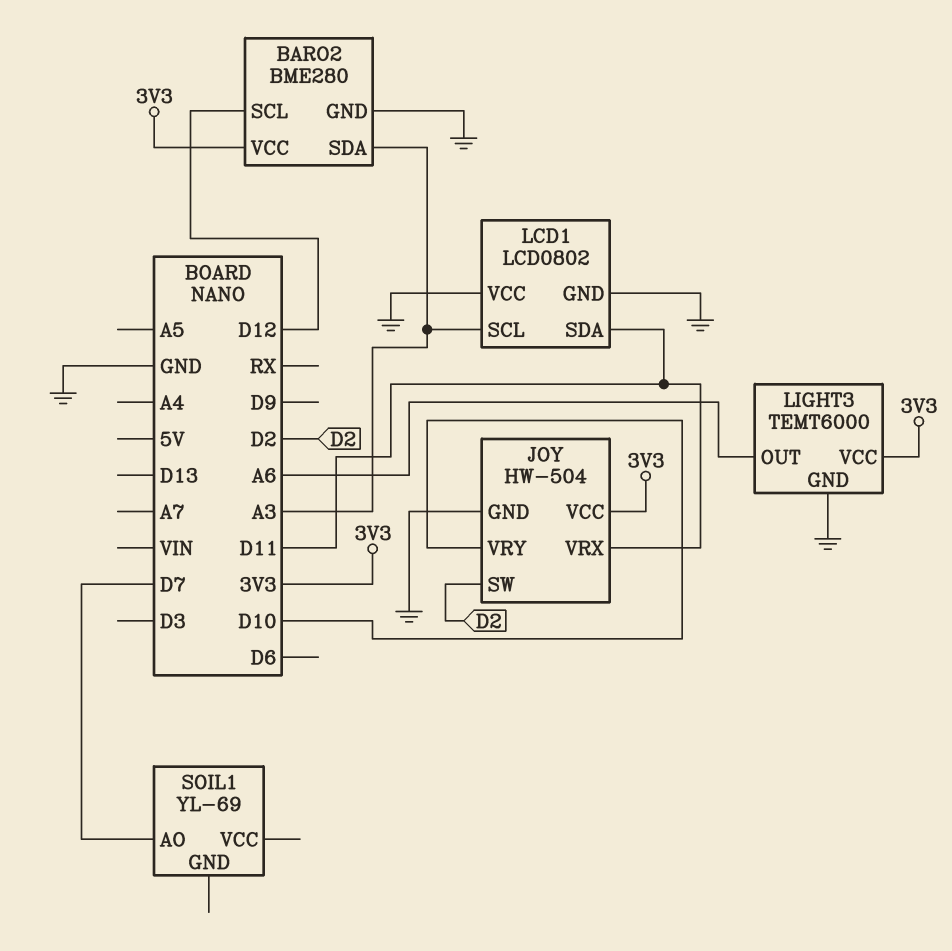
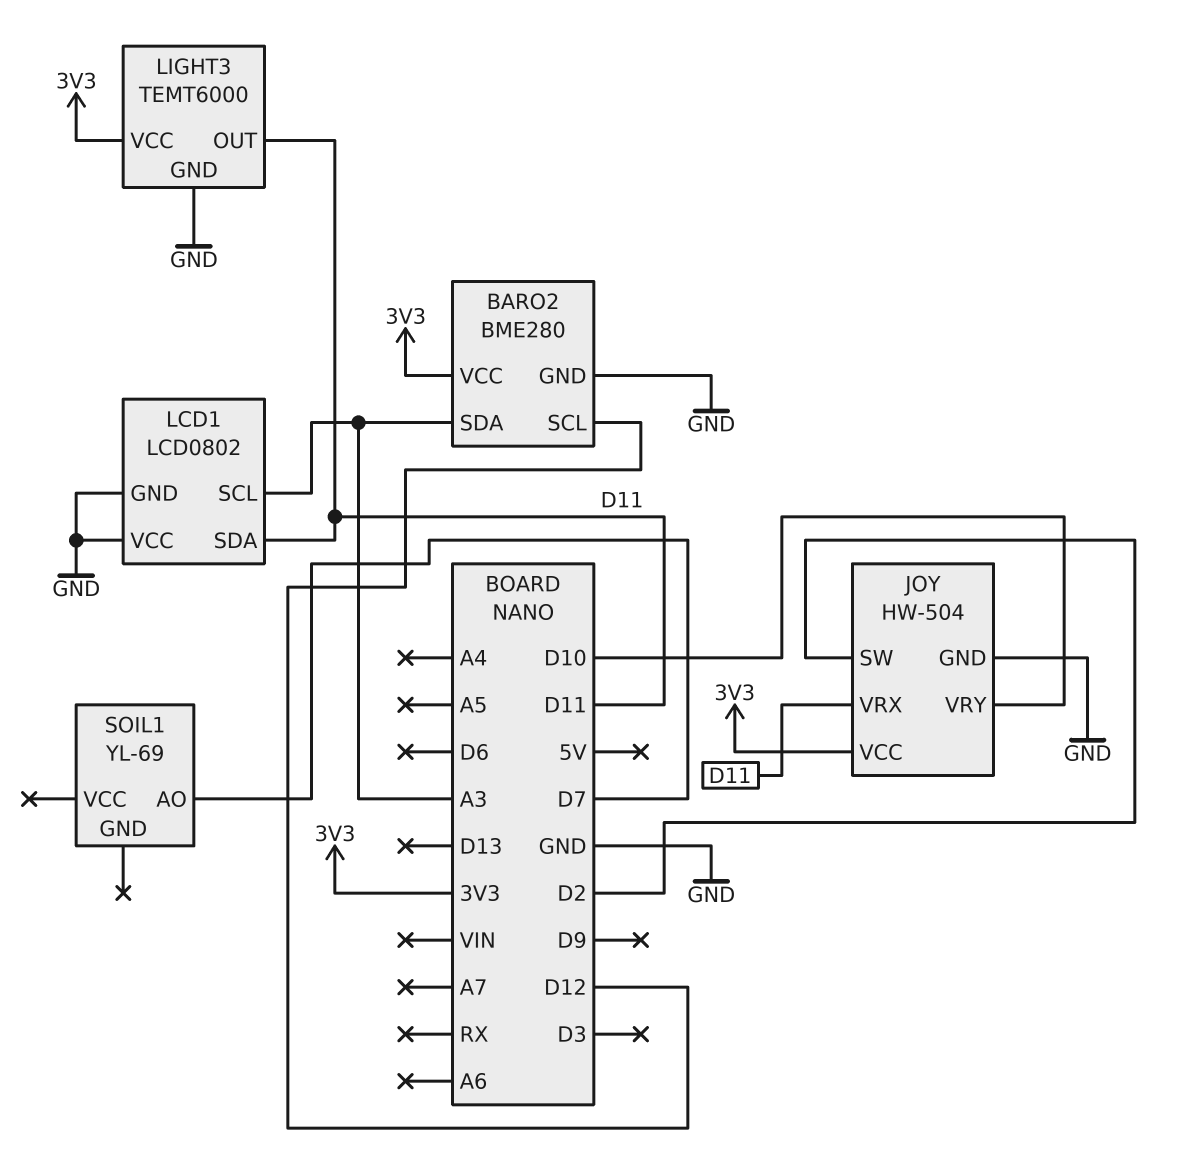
LIGHT3 pin OUT: A6 -> D11

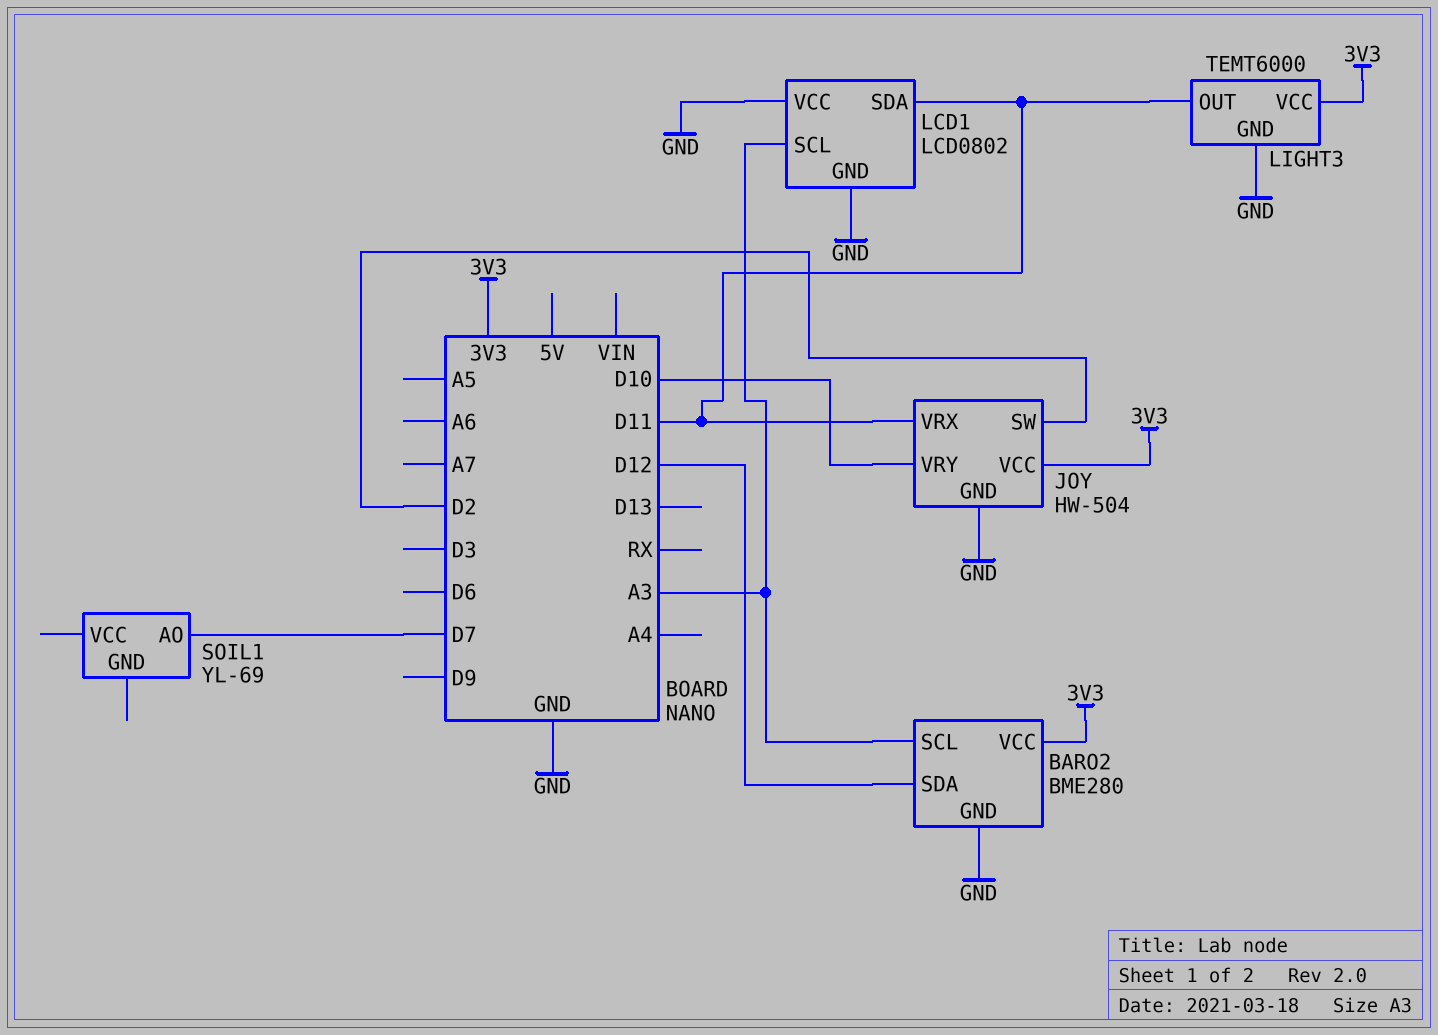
BARO2 pin SCL: D12 -> A3
BARO2 pin SDA: A3 -> D12

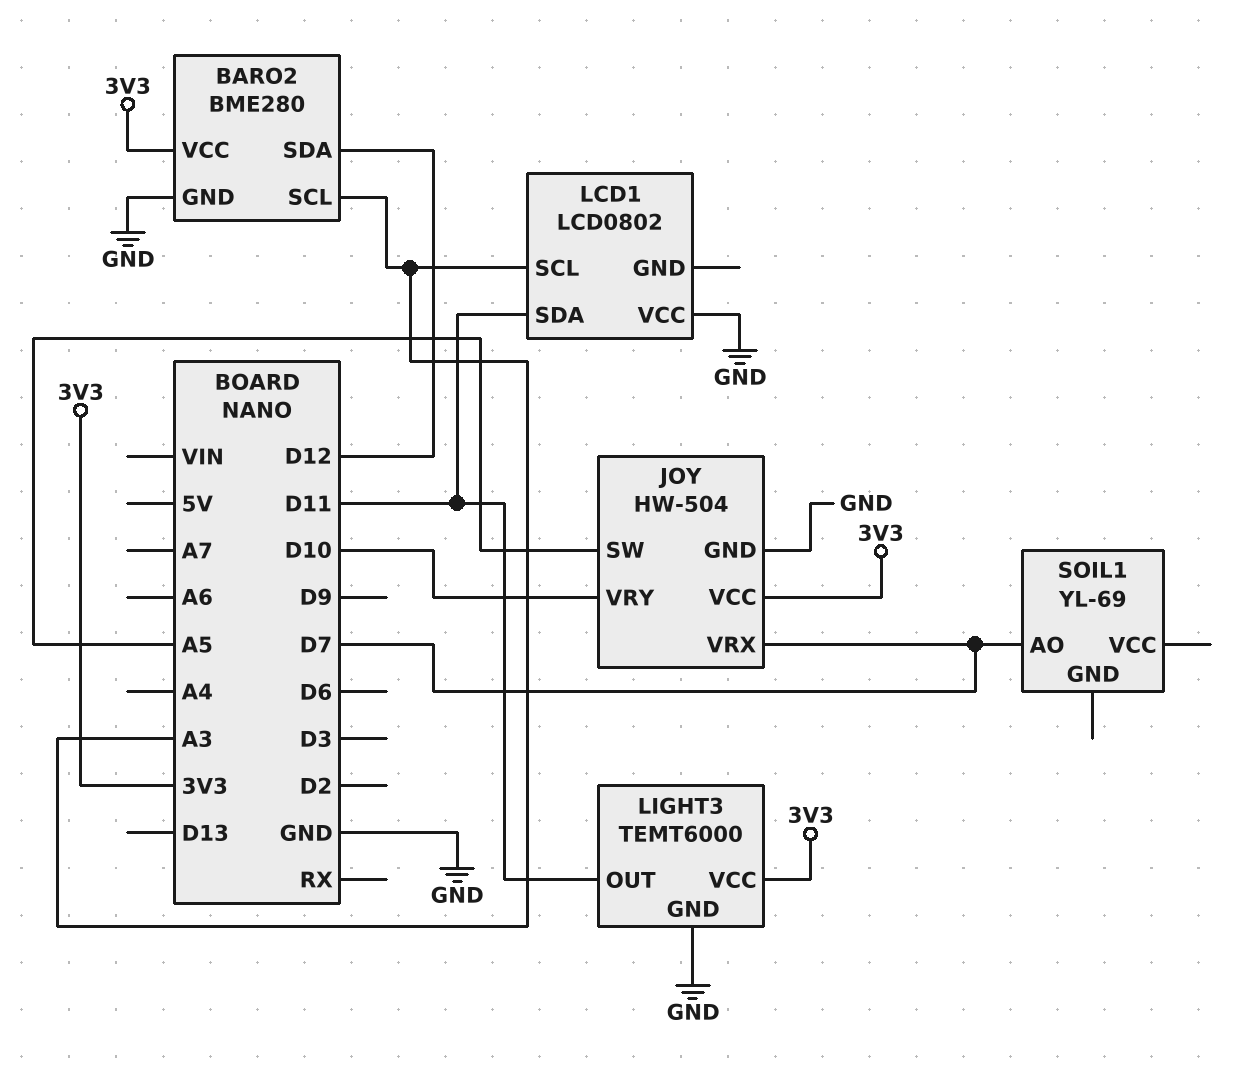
JOY pin SW: D2 -> A5
JOY pin VRX: D11 -> D7
LCD1 pin GND: GND -> none

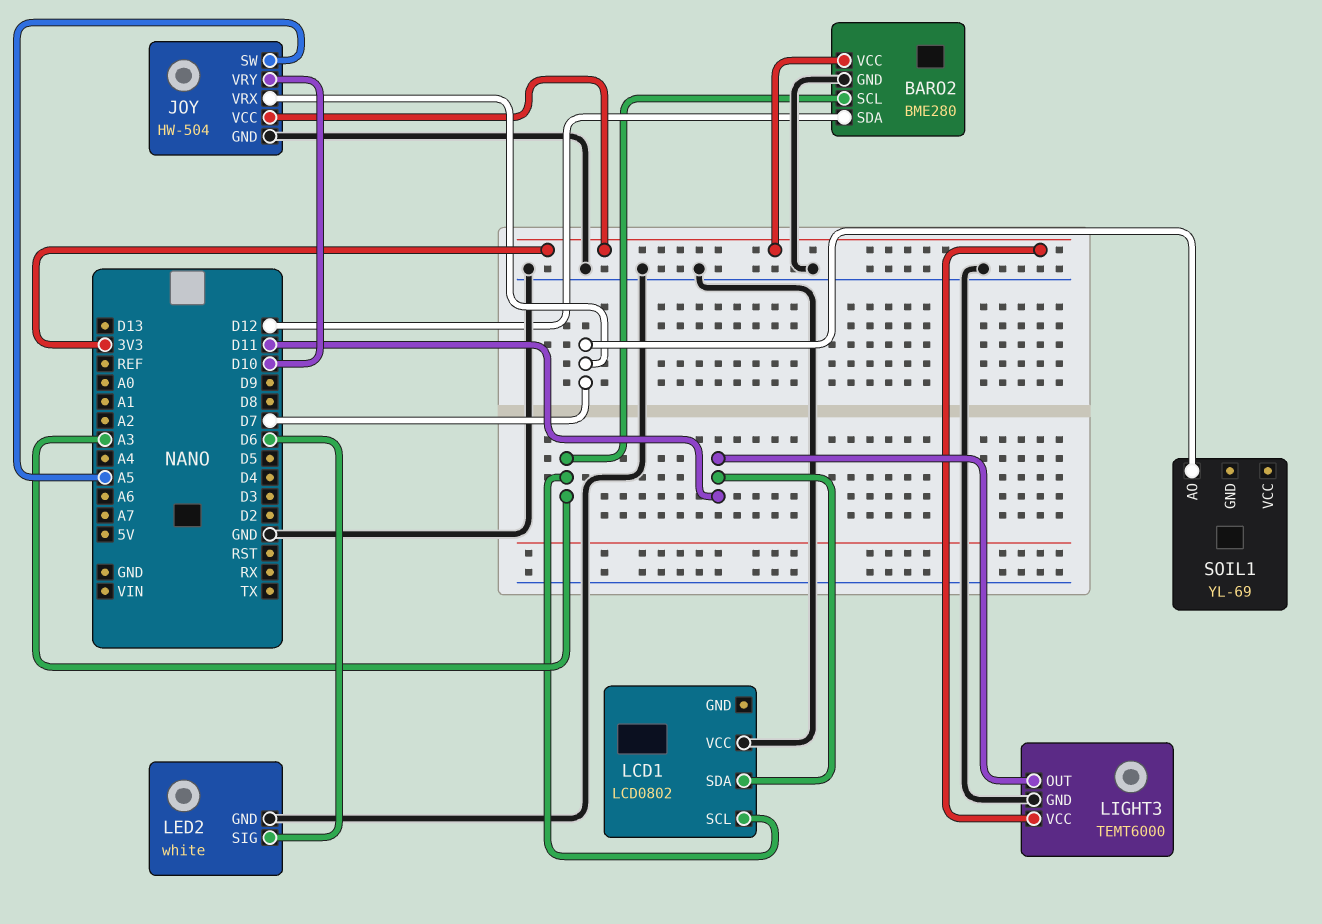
LED2: none -> white
LED2 pin GND: none -> GND
LED2 pin SIG: none -> D6

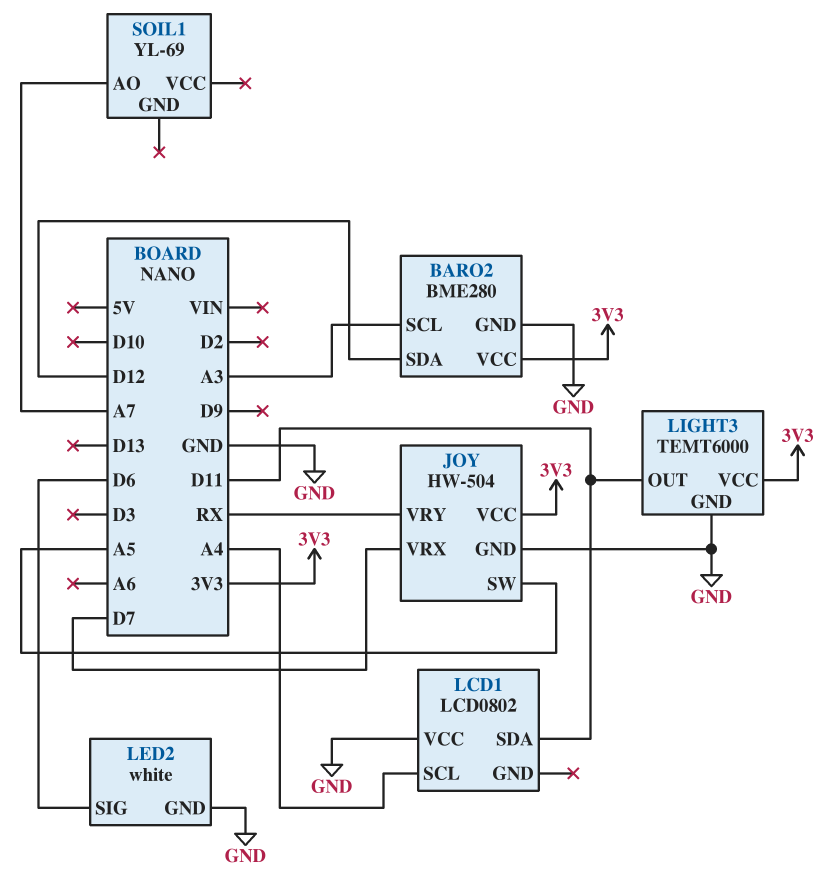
JOY pin VRY: D10 -> RX
LCD1 pin SCL: A3 -> A4
SOIL1 pin AO: D7 -> A7

